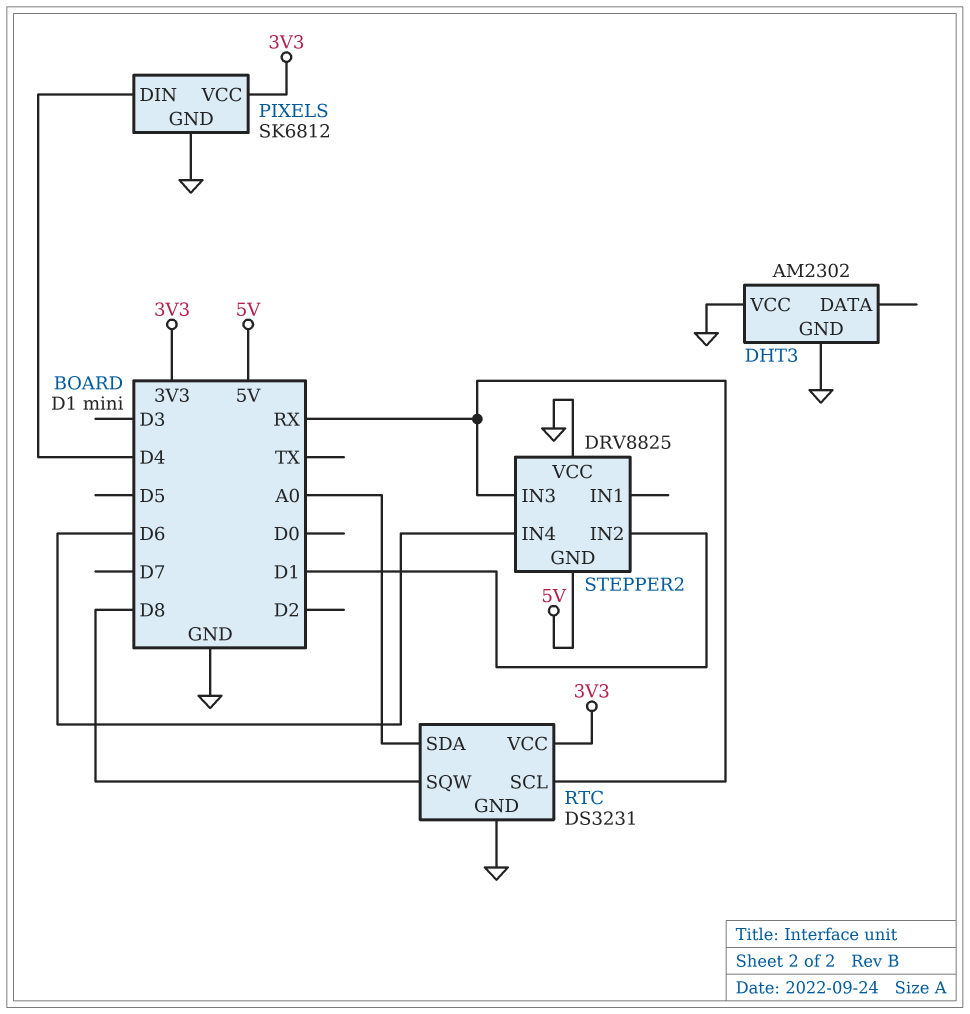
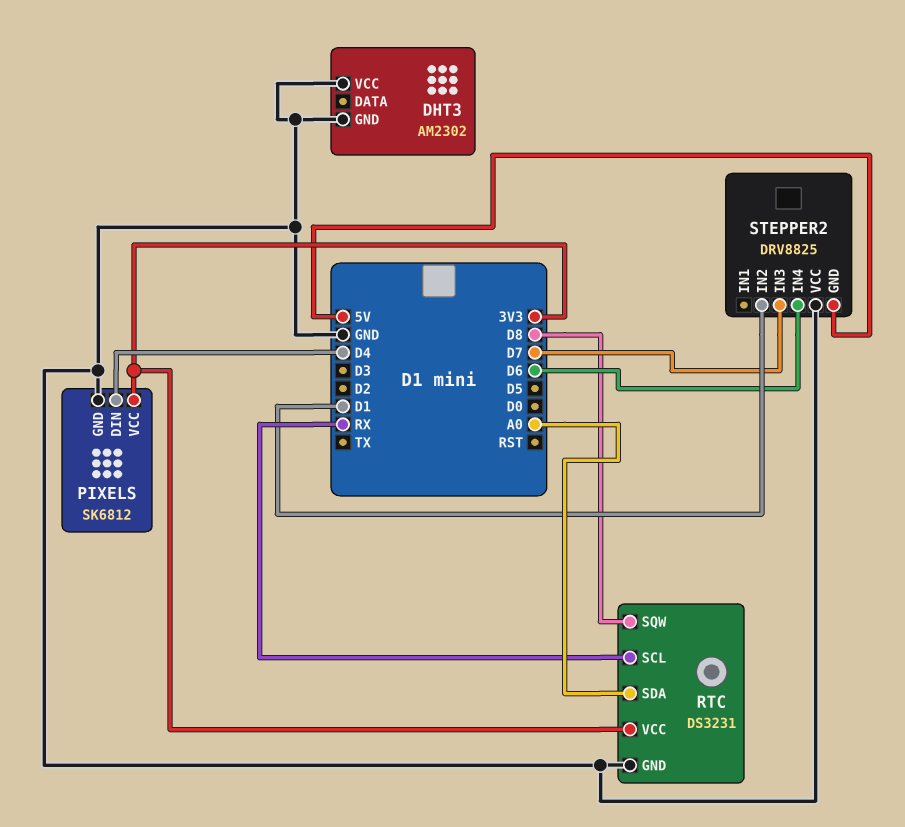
STEPPER2 pin IN3: RX -> D7

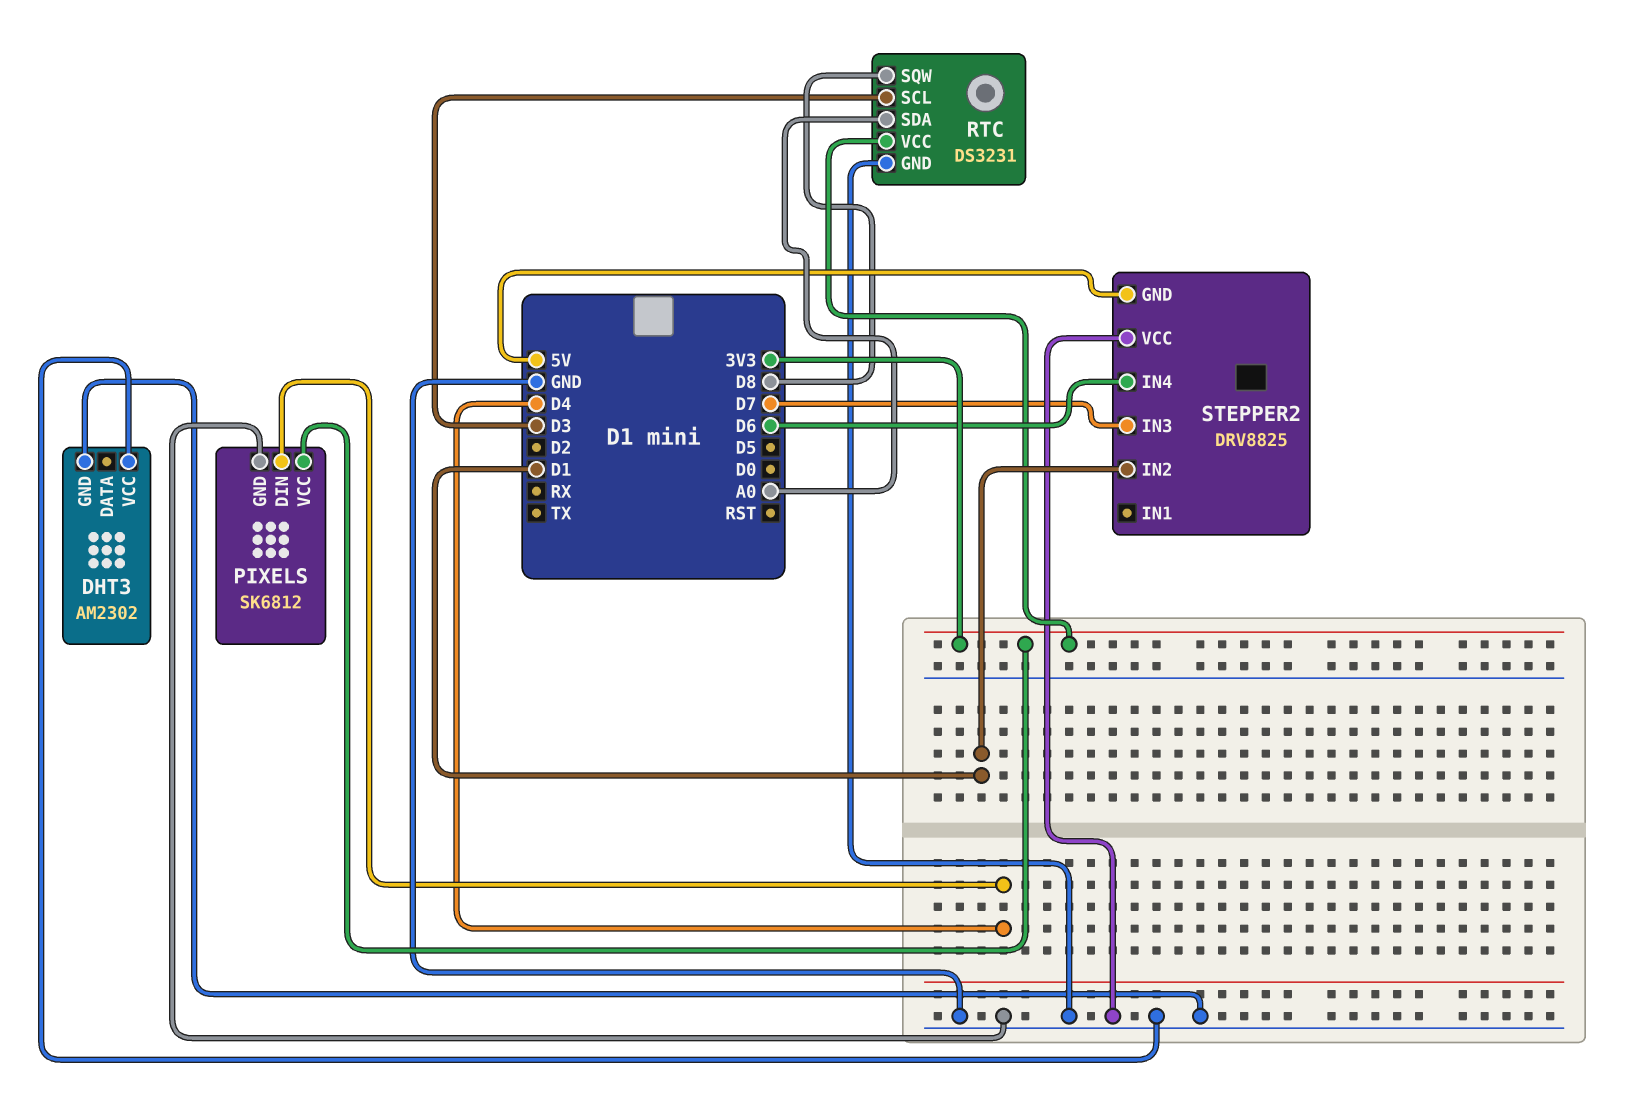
RTC pin SCL: RX -> D3

